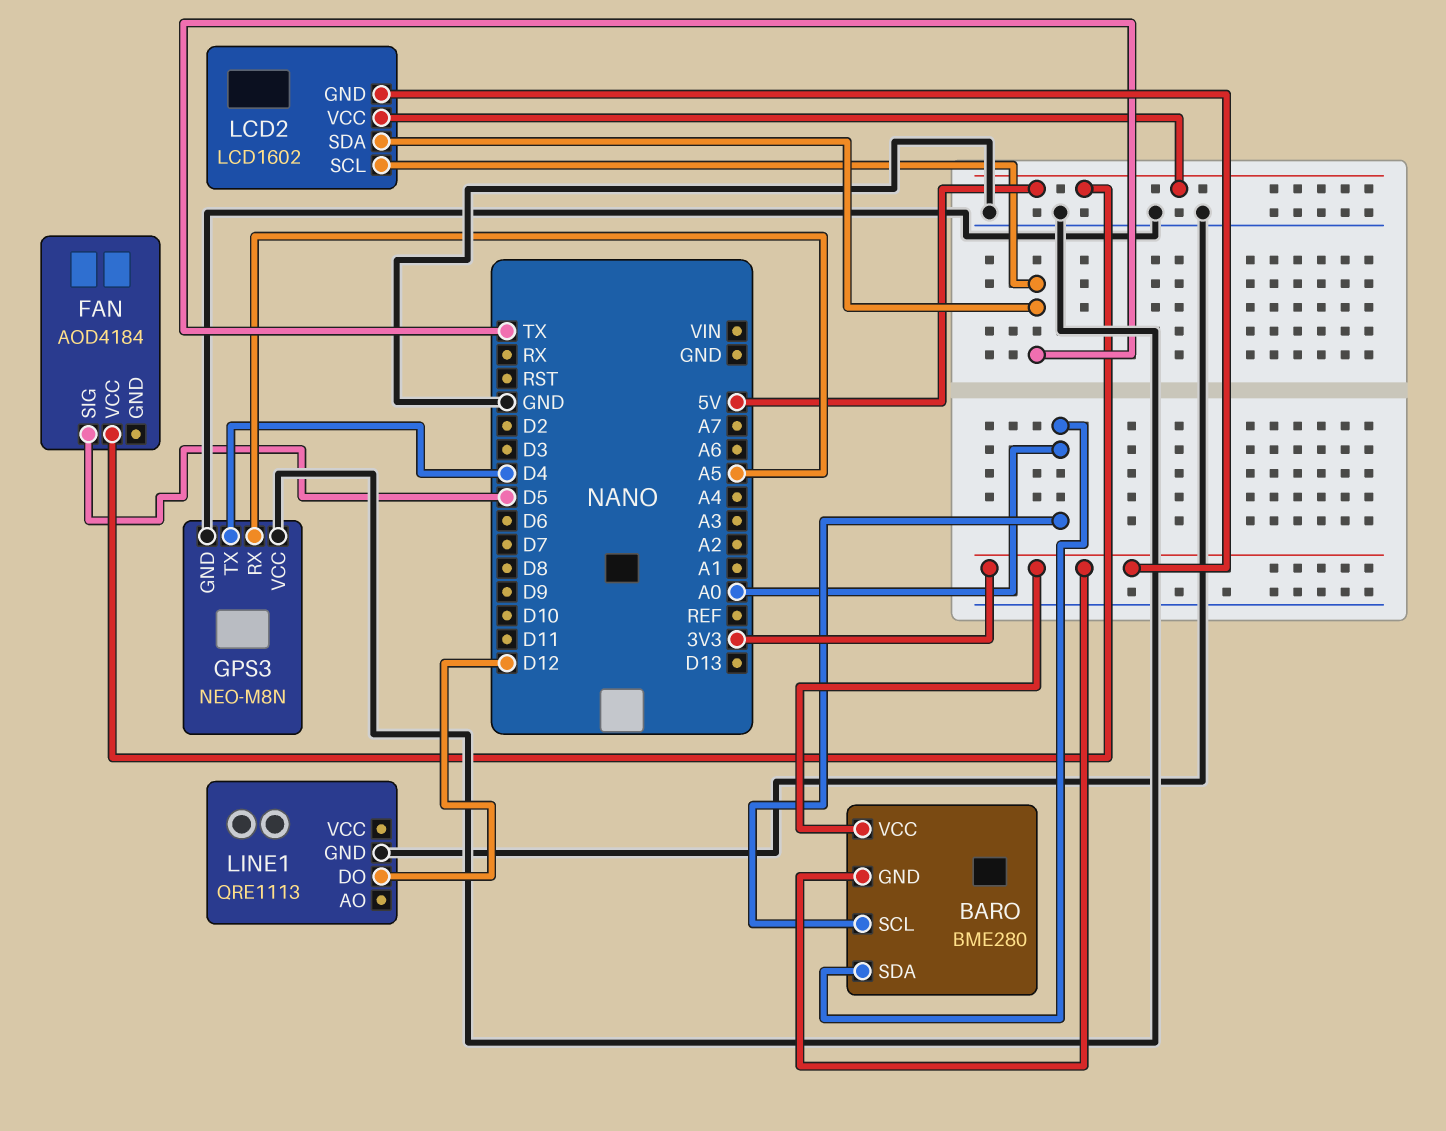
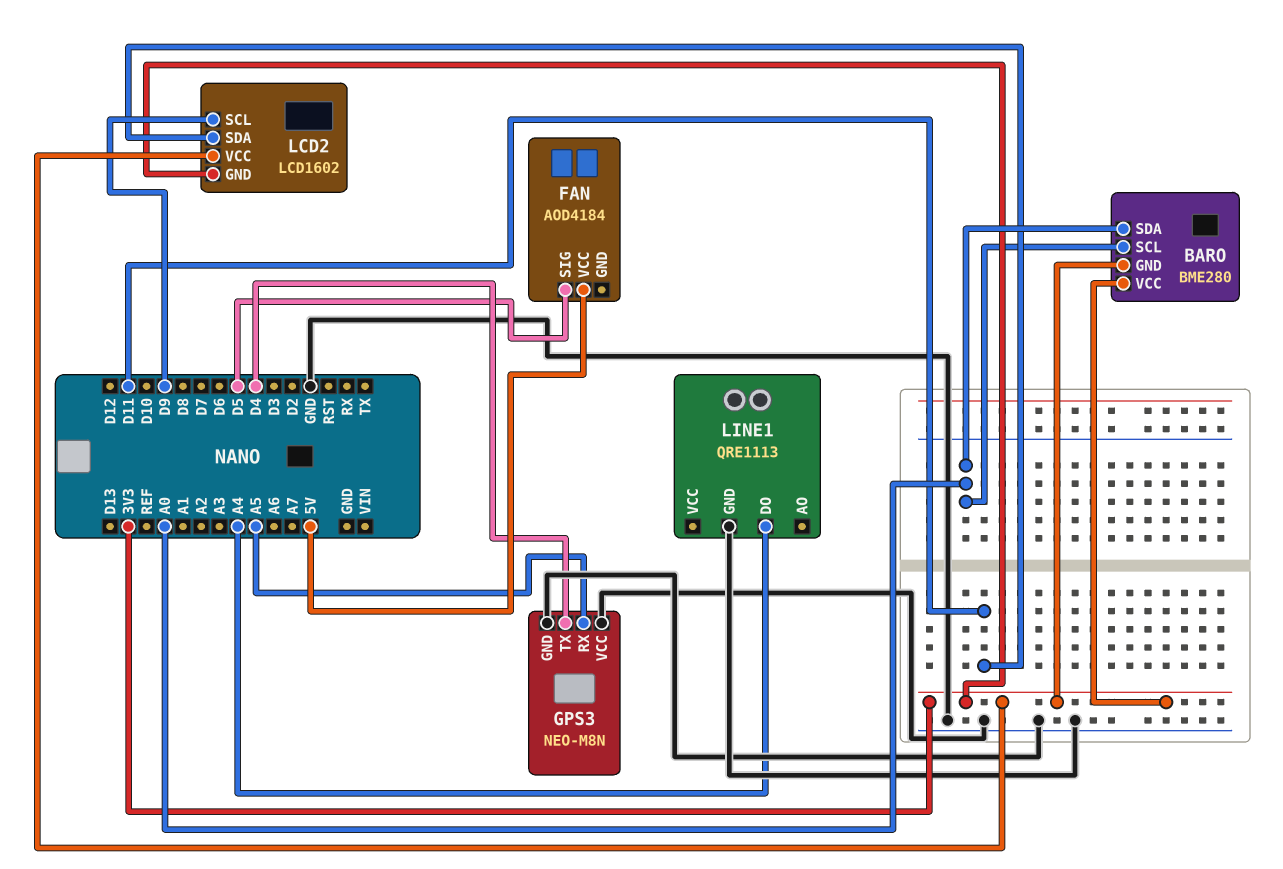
LCD2 pin SCL: TX -> D9
LCD2 pin SDA: TX -> D11
LCD2 pin VCC: 5V -> 3V3
LINE1 pin DO: D12 -> A4

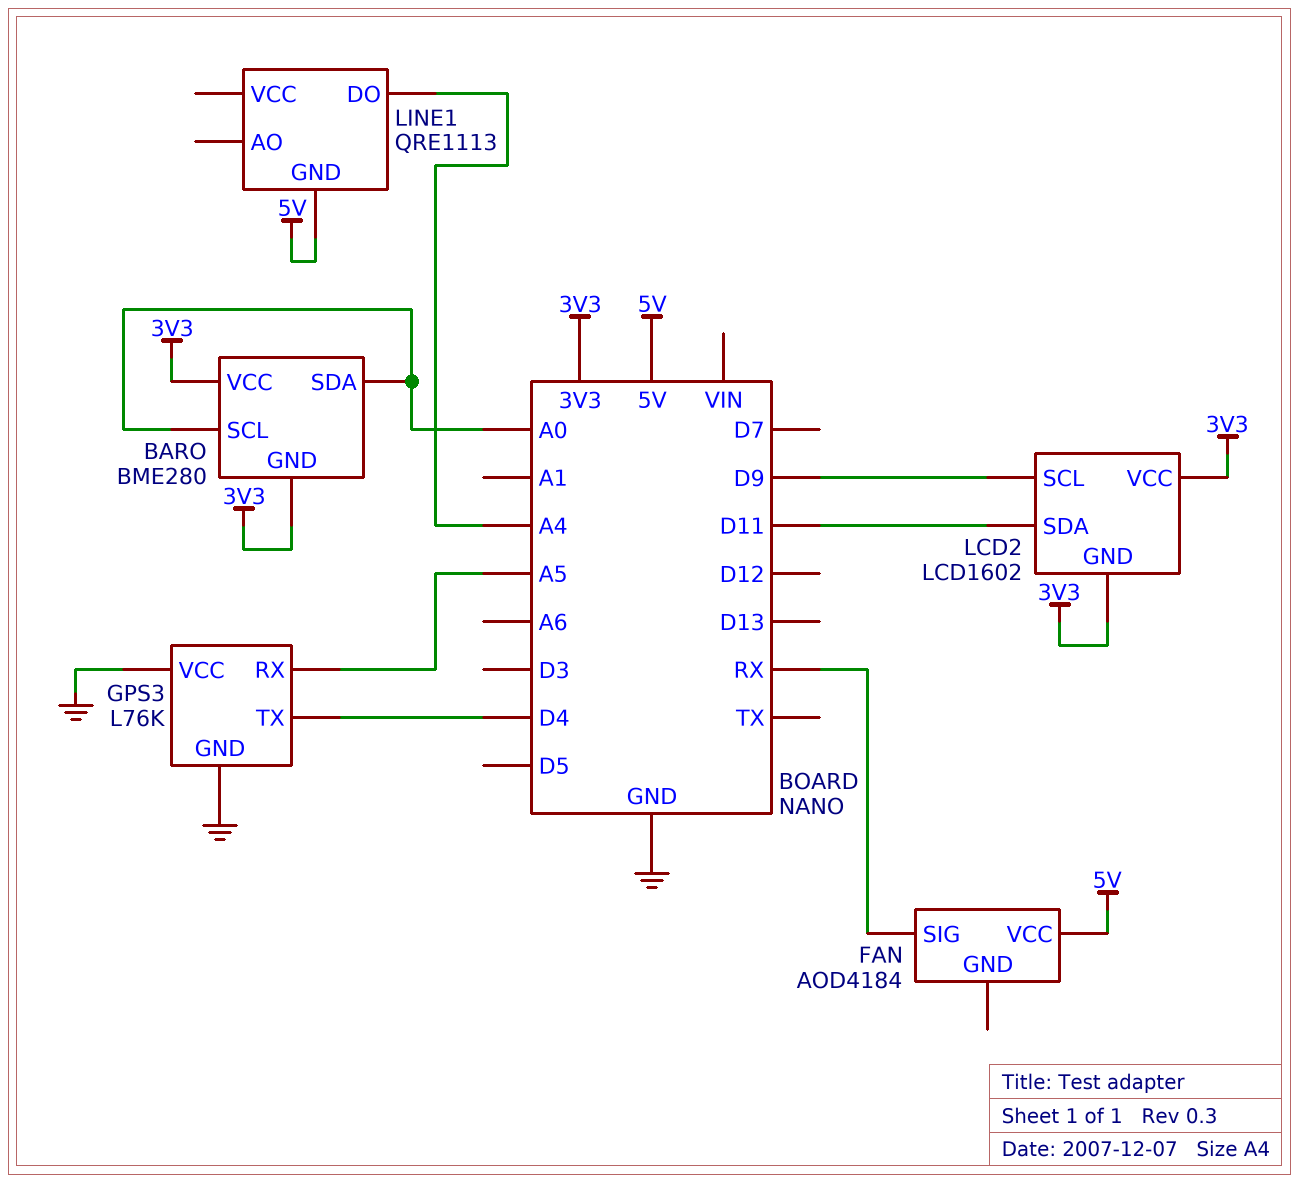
FAN pin SIG: D5 -> RX
GPS3: NEO-M8N -> L76K
LINE1 pin GND: GND -> 5V

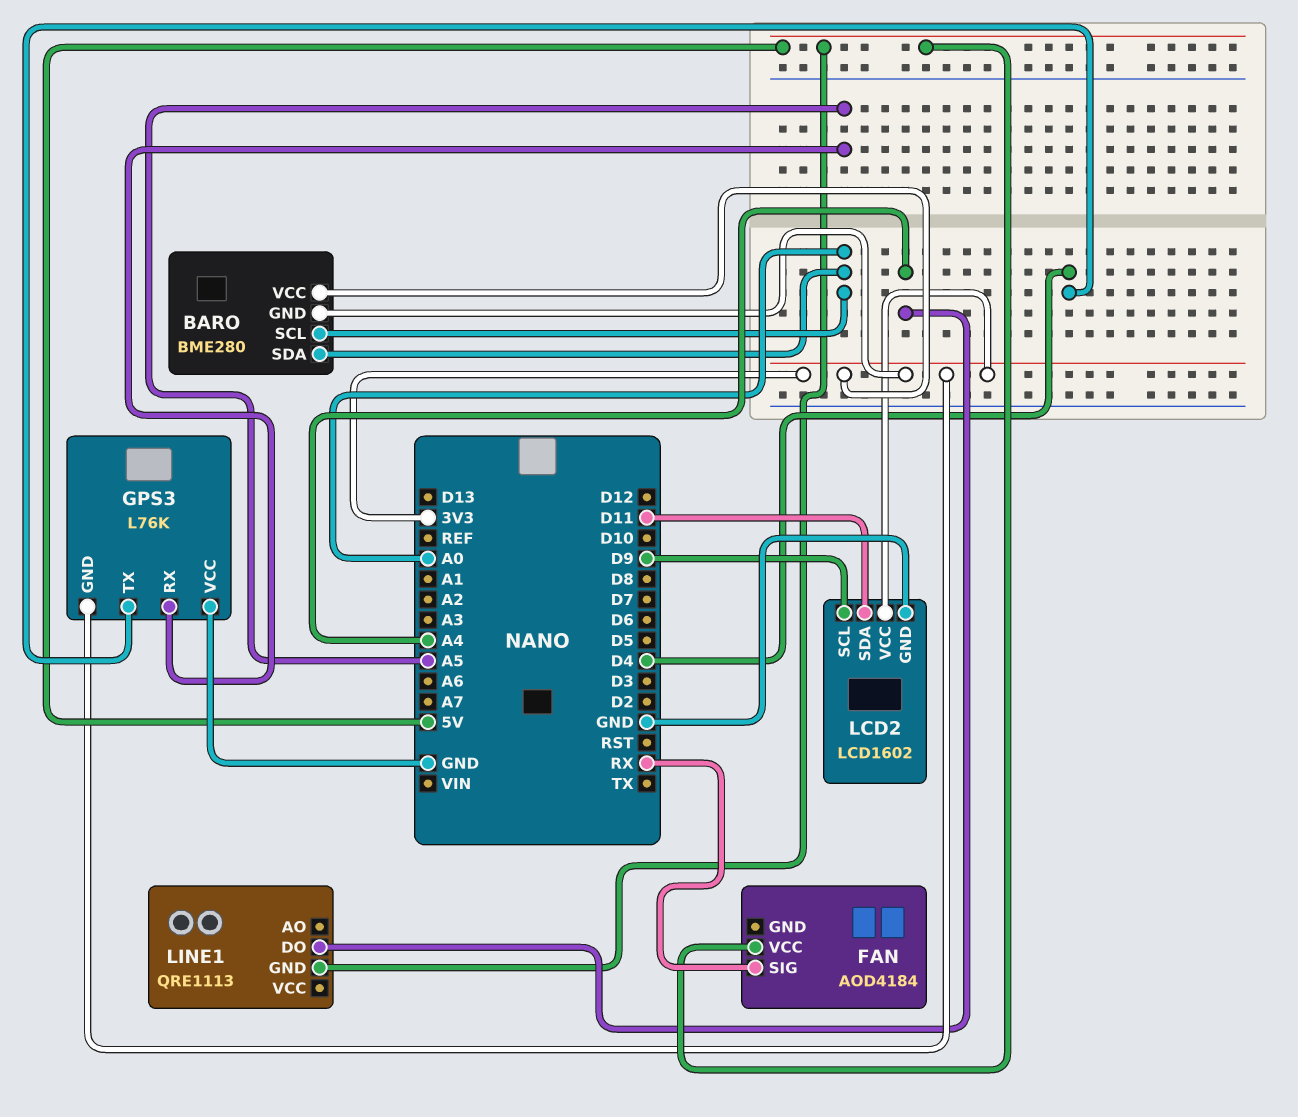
GPS3 pin GND: GND -> 3V3
LCD2 pin GND: 3V3 -> GND

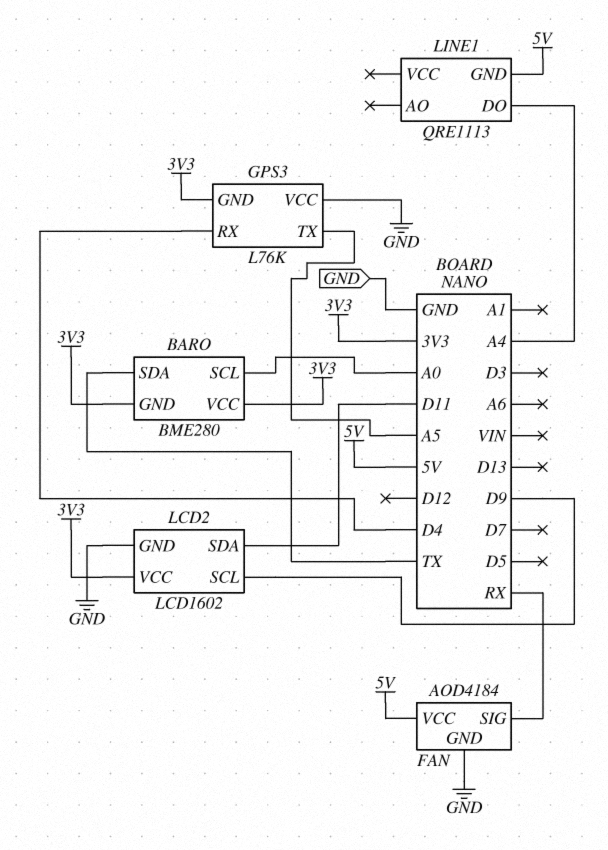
BARO pin SDA: A0 -> TX
FAN pin GND: none -> GND
GPS3 pin RX: A5 -> D4
GPS3 pin TX: D4 -> A5

